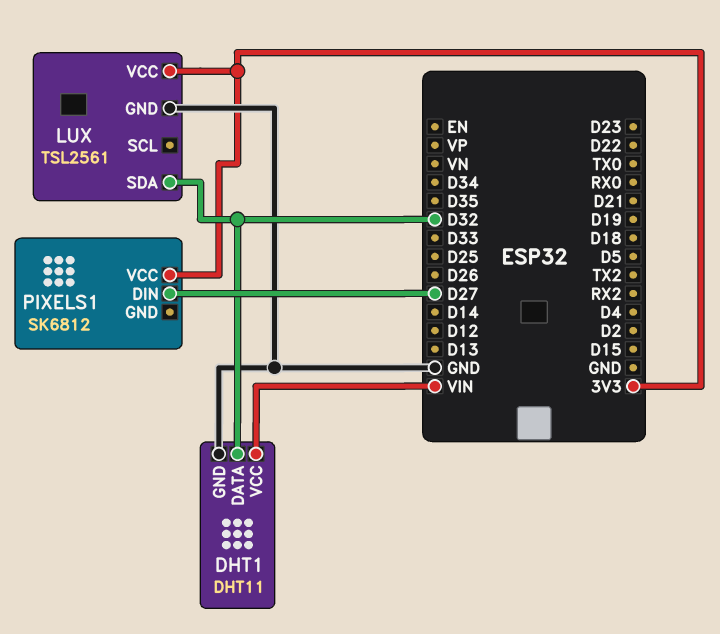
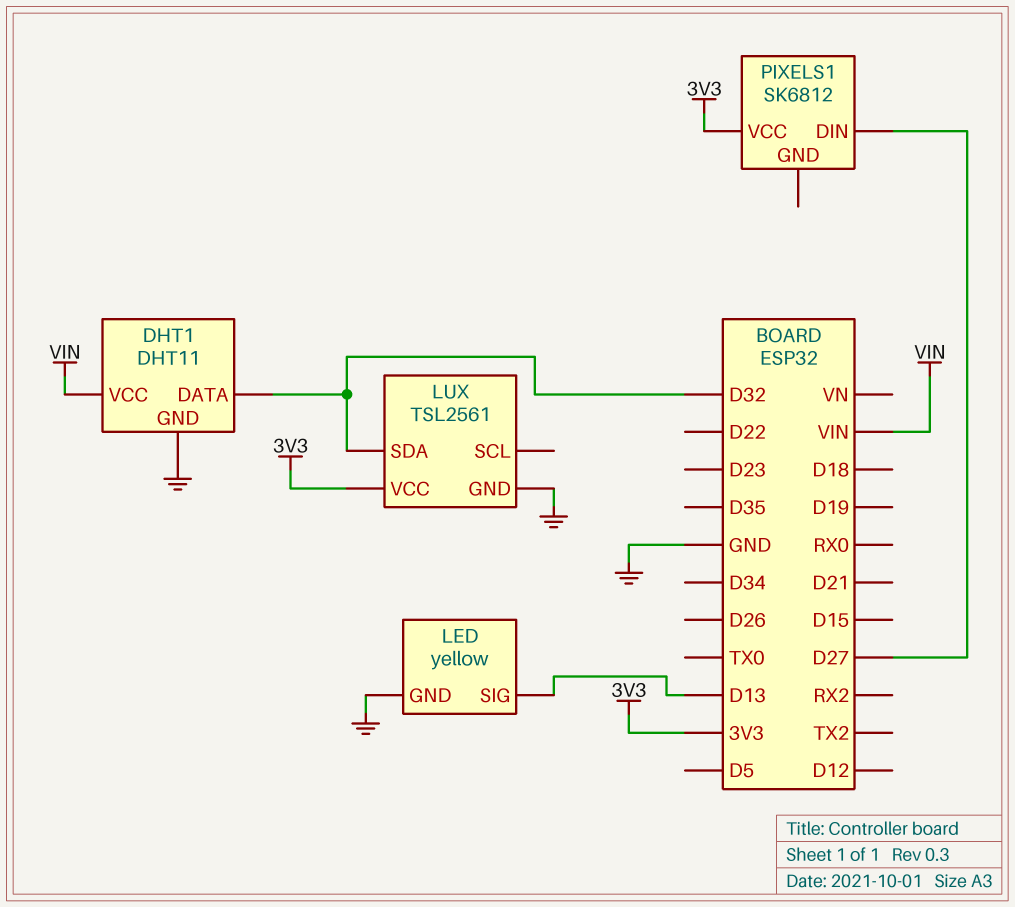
LED: none -> yellow
LED pin GND: none -> GND
LED pin SIG: none -> D13

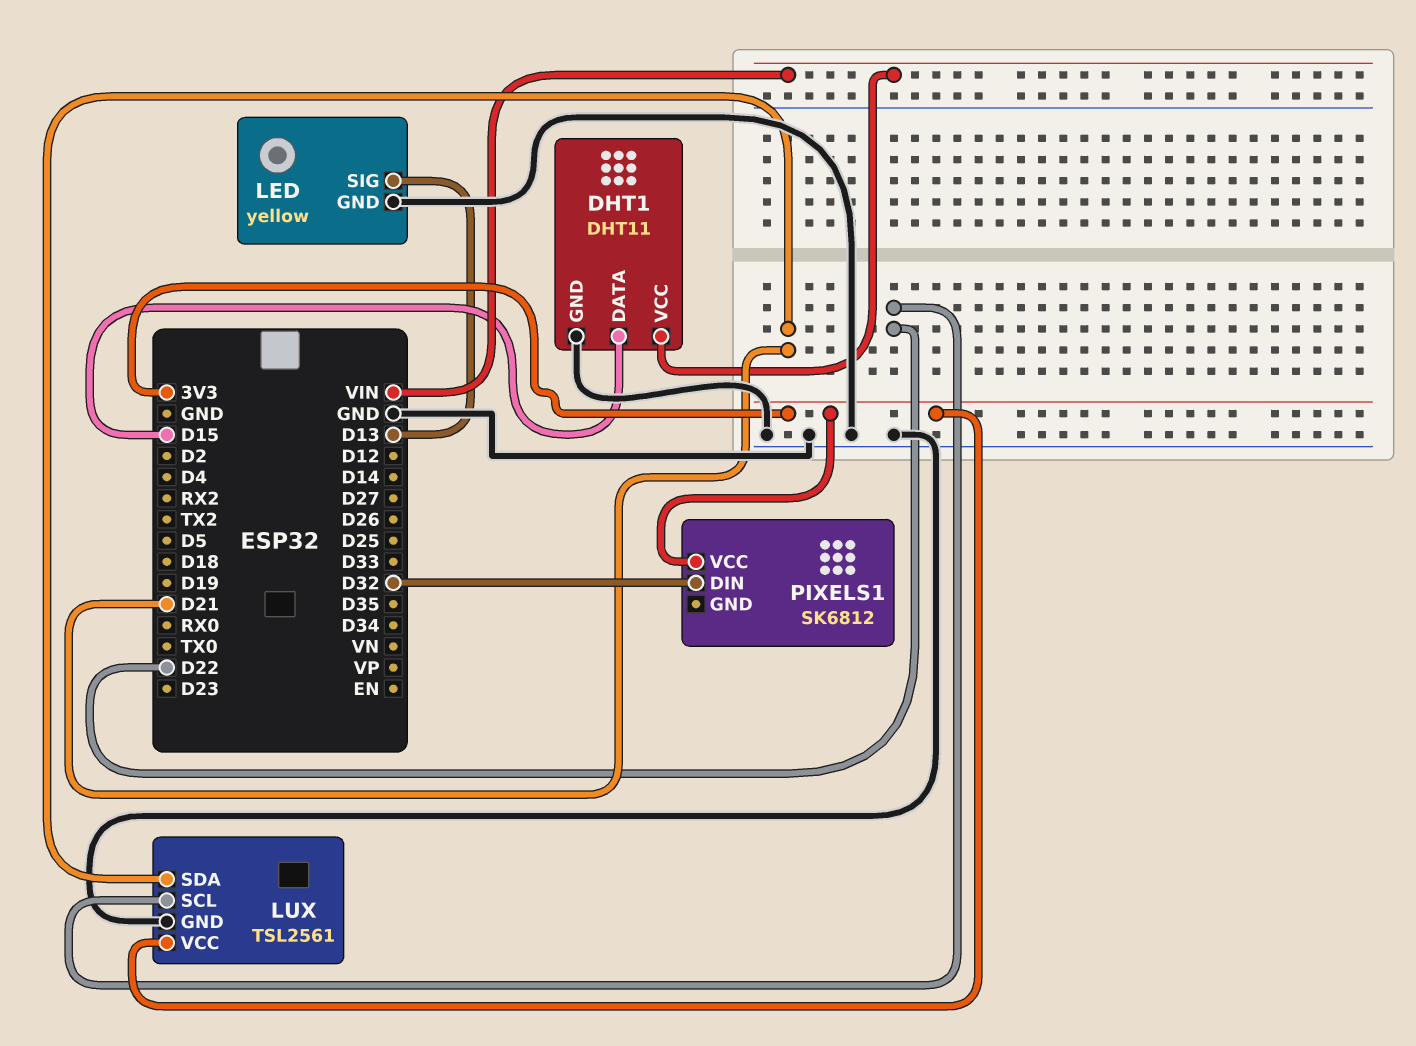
DHT1 pin DATA: D32 -> D15
LUX pin SCL: none -> D22
LUX pin SDA: D32 -> D21
PIXELS1 pin DIN: D27 -> D32

